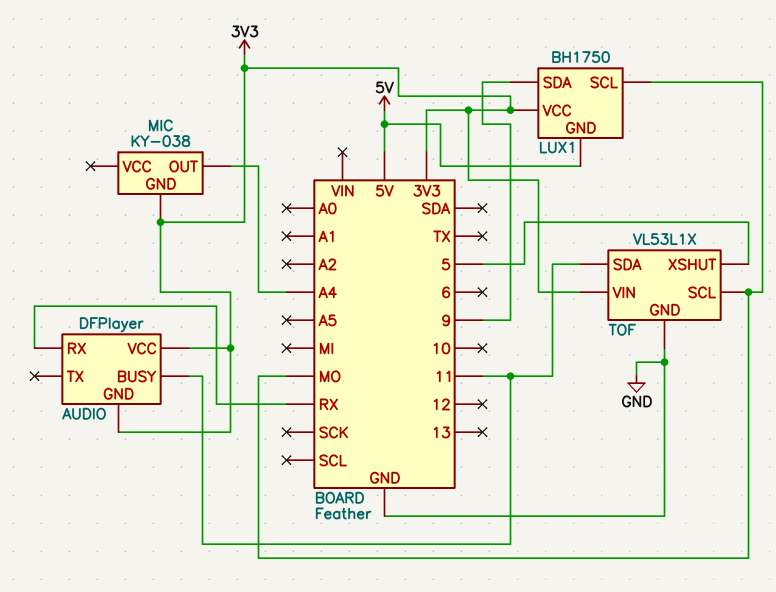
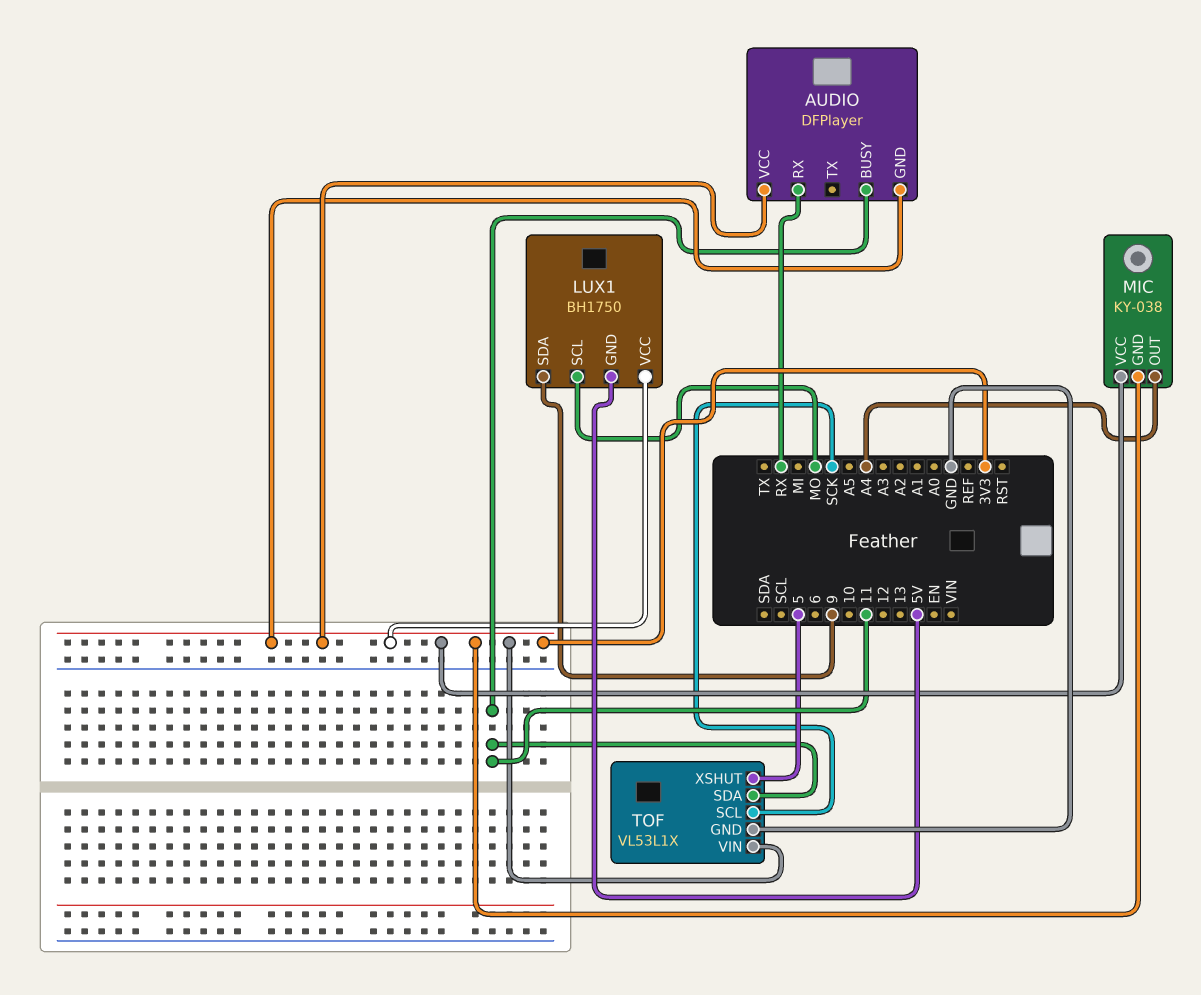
MIC pin VCC: none -> 3V3
TOF pin SCL: MO -> SCK

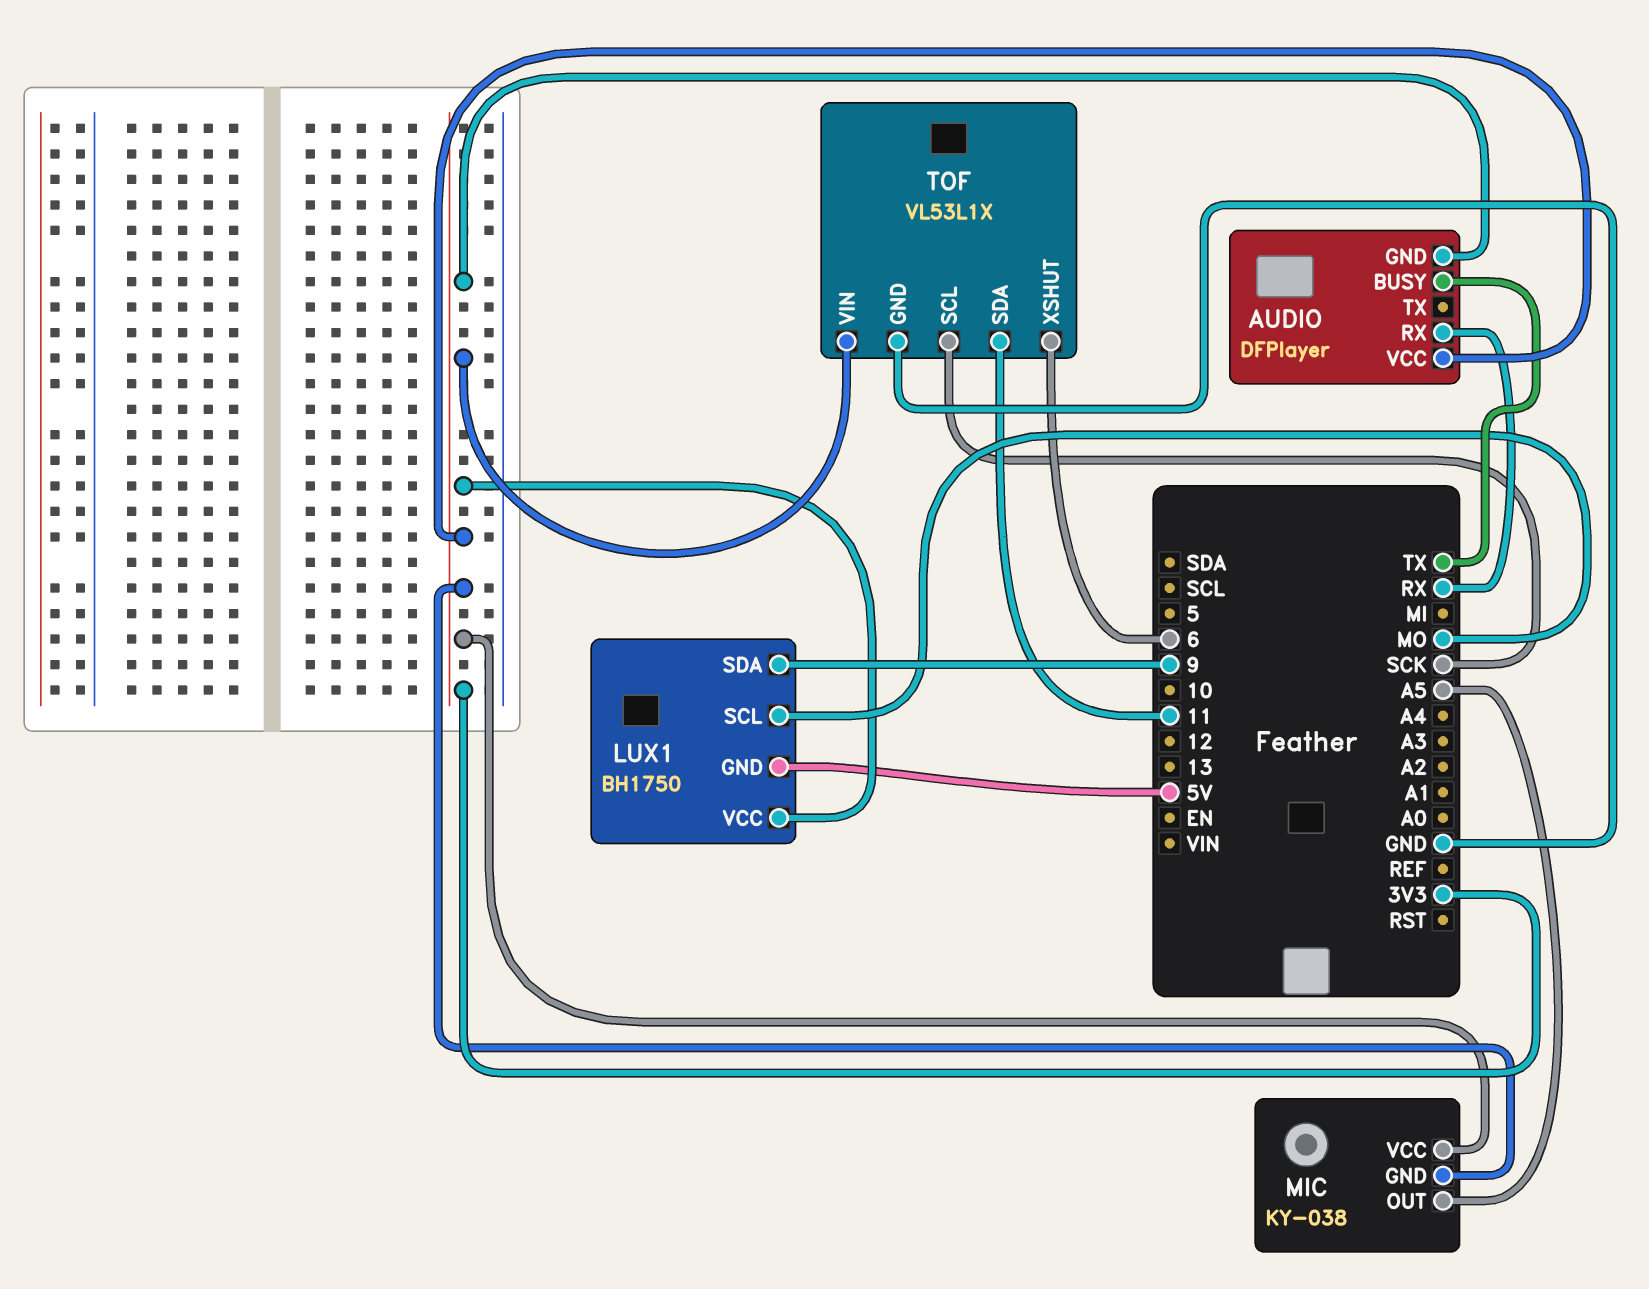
AUDIO pin BUSY: 11 -> TX
MIC pin OUT: A4 -> A5
TOF pin XSHUT: 5 -> 6

